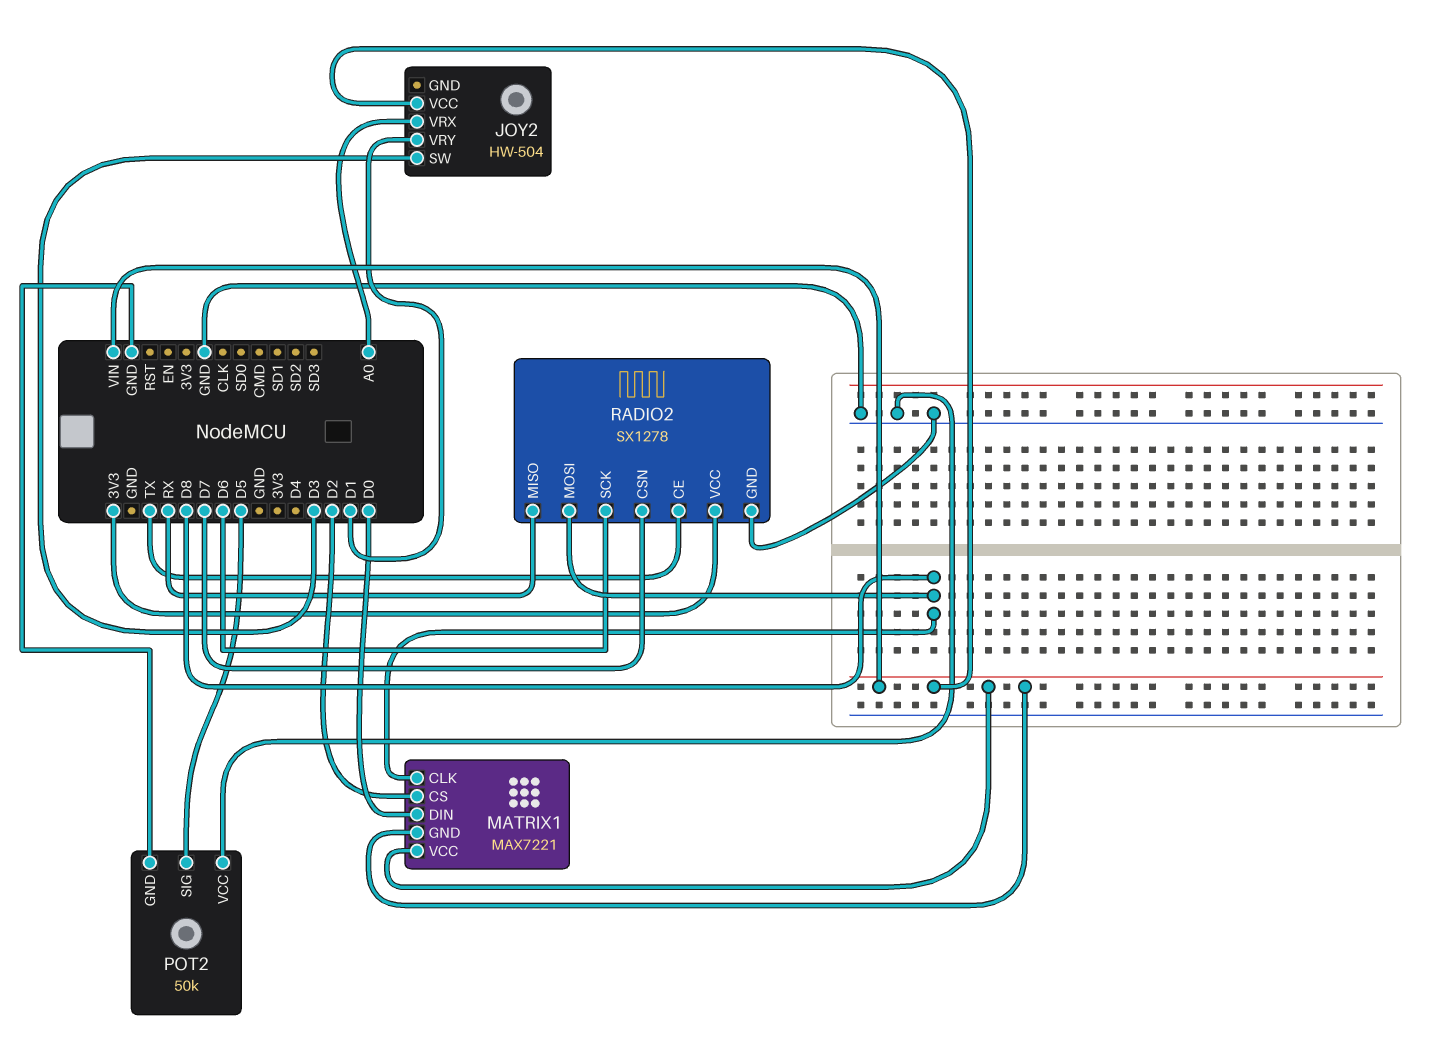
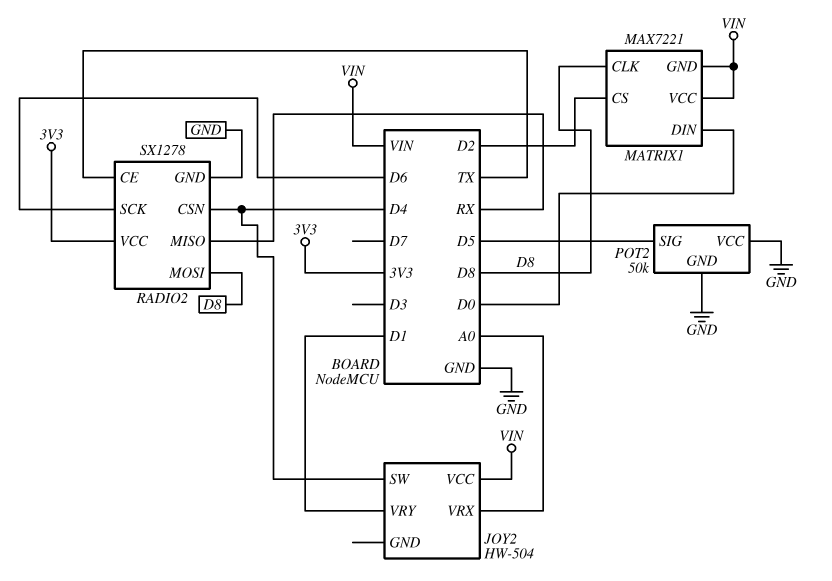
JOY2 pin SW: D3 -> D4
RADIO2 pin CSN: D7 -> D4

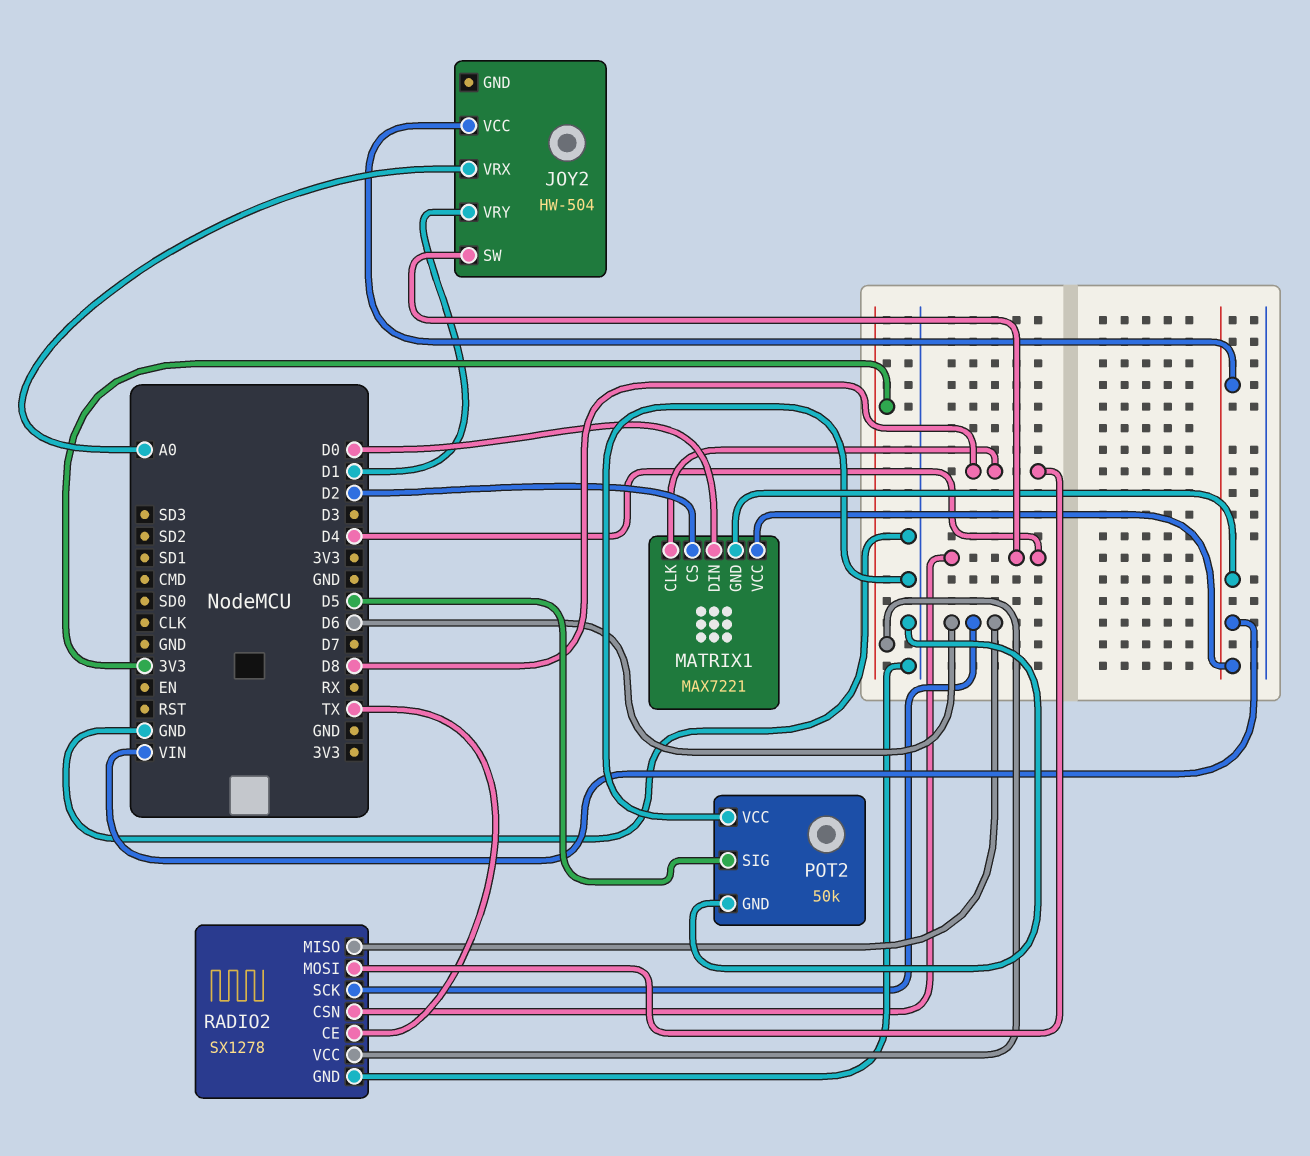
RADIO2 pin MISO: RX -> D6

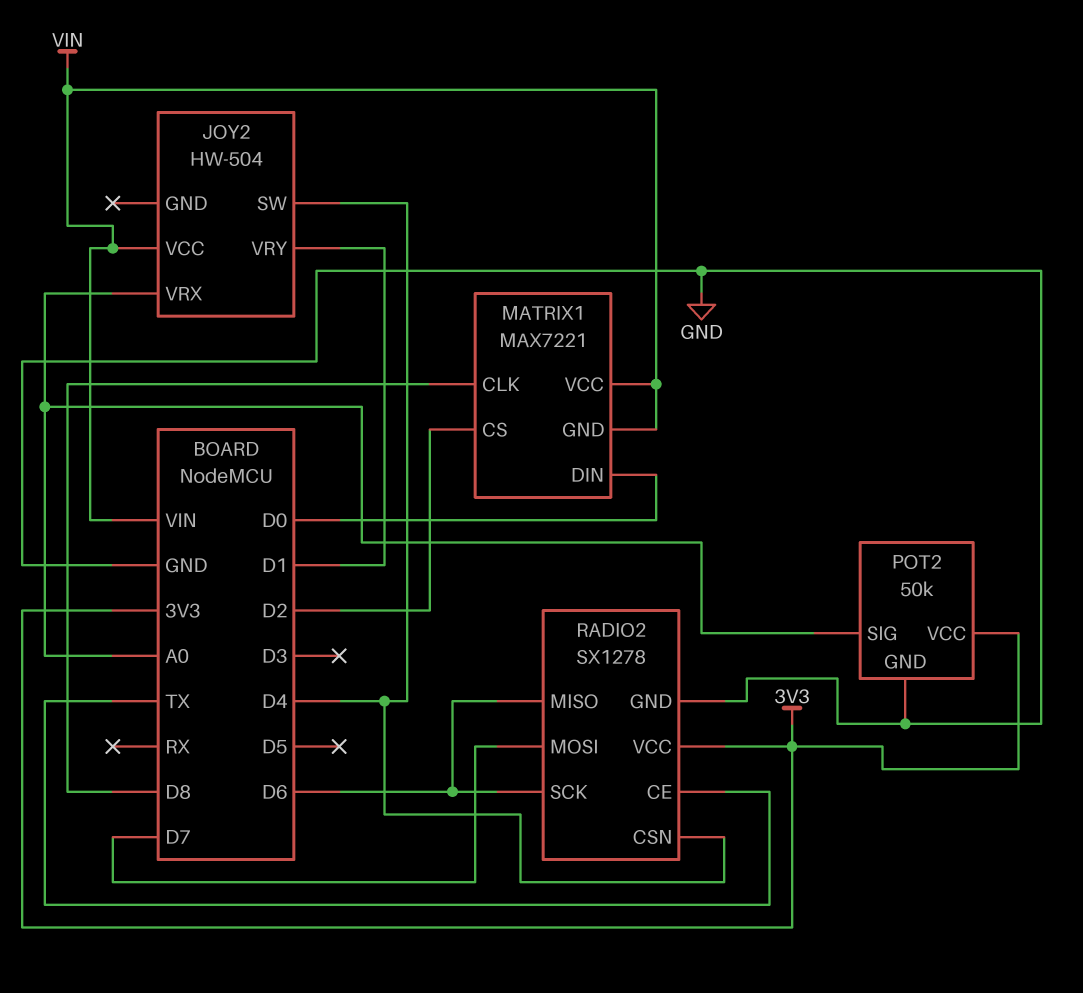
POT2 pin SIG: D5 -> A0
POT2 pin VCC: GND -> 3V3
RADIO2 pin MOSI: D8 -> D7

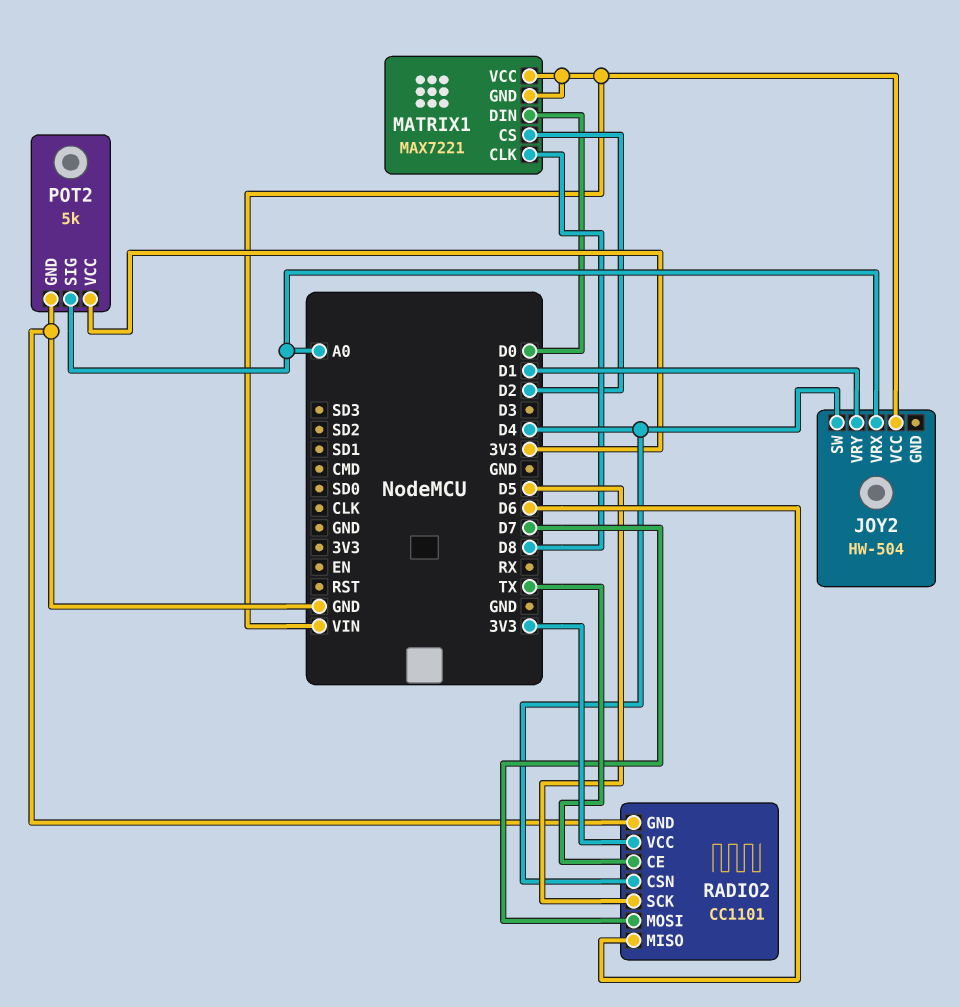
POT2: 50k -> 5k
RADIO2: SX1278 -> CC1101
RADIO2 pin SCK: D6 -> D5

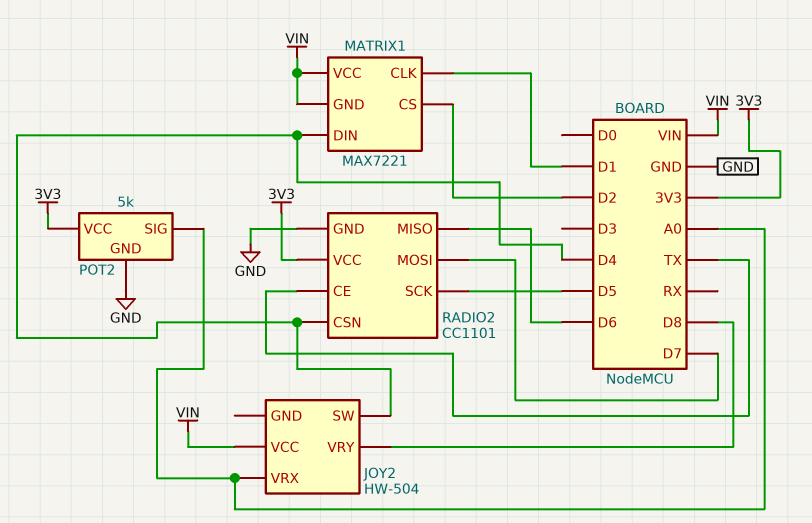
JOY2 pin VRY: D1 -> D8
MATRIX1 pin CLK: D8 -> D1
MATRIX1 pin DIN: D0 -> D4

